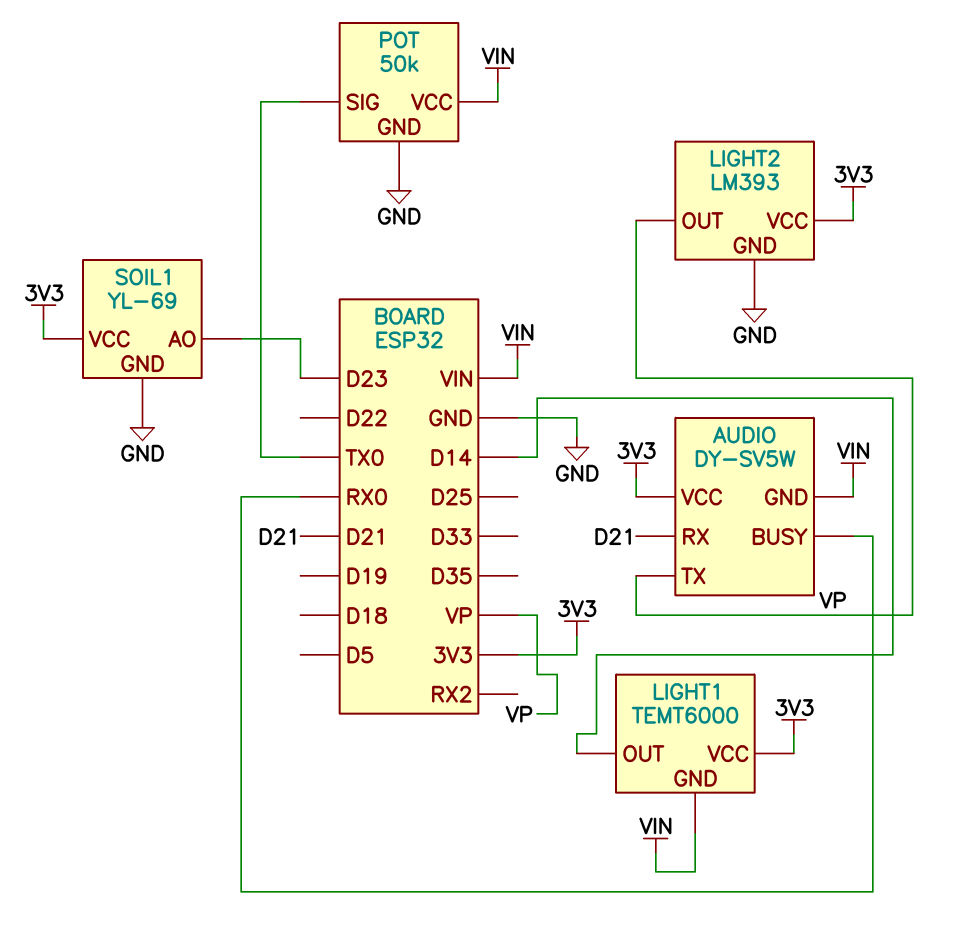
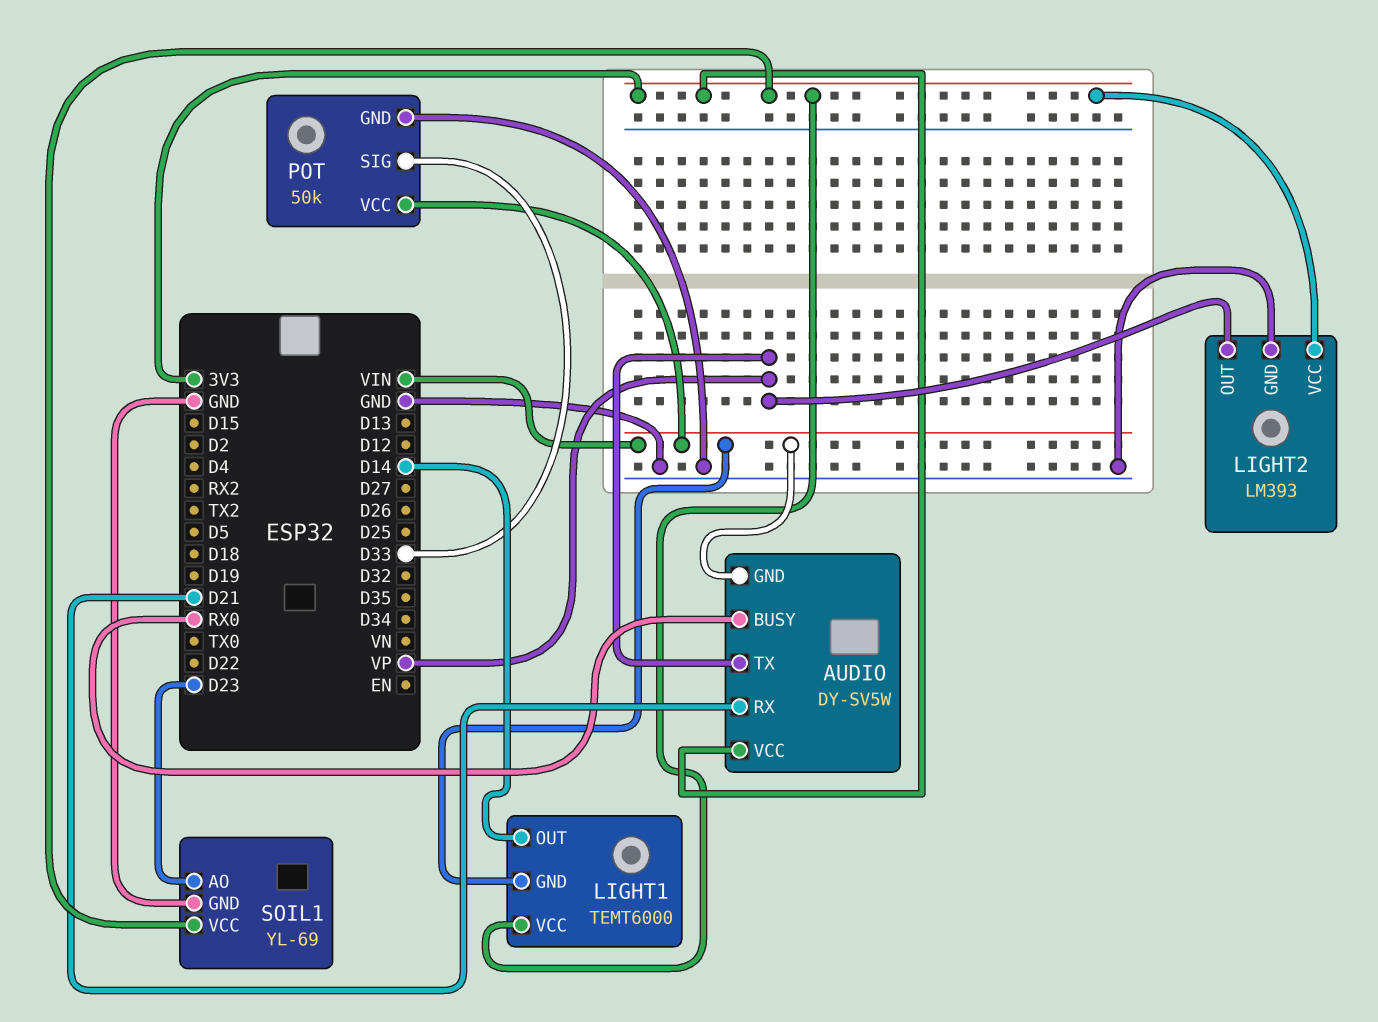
POT pin SIG: TX0 -> D33

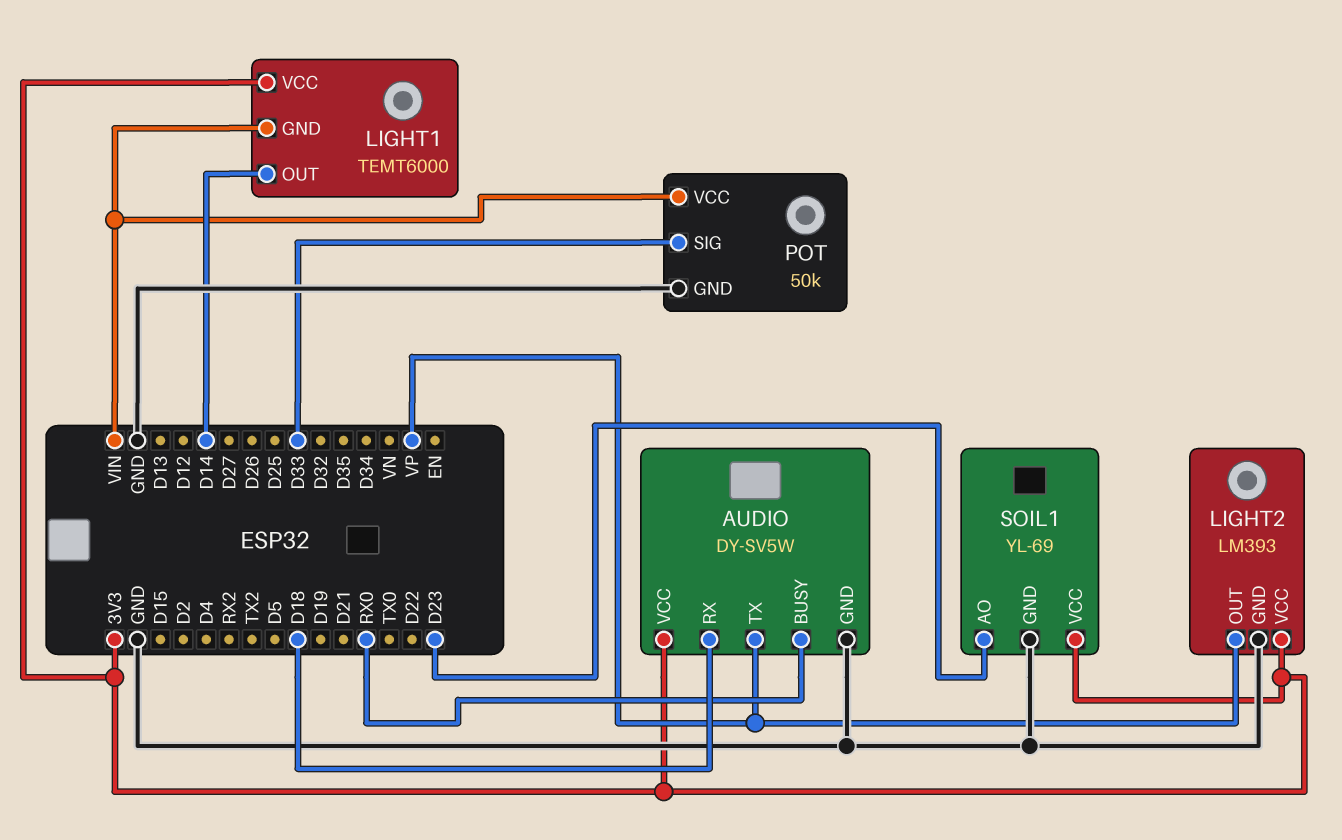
AUDIO pin GND: VIN -> GND
AUDIO pin RX: D21 -> D18

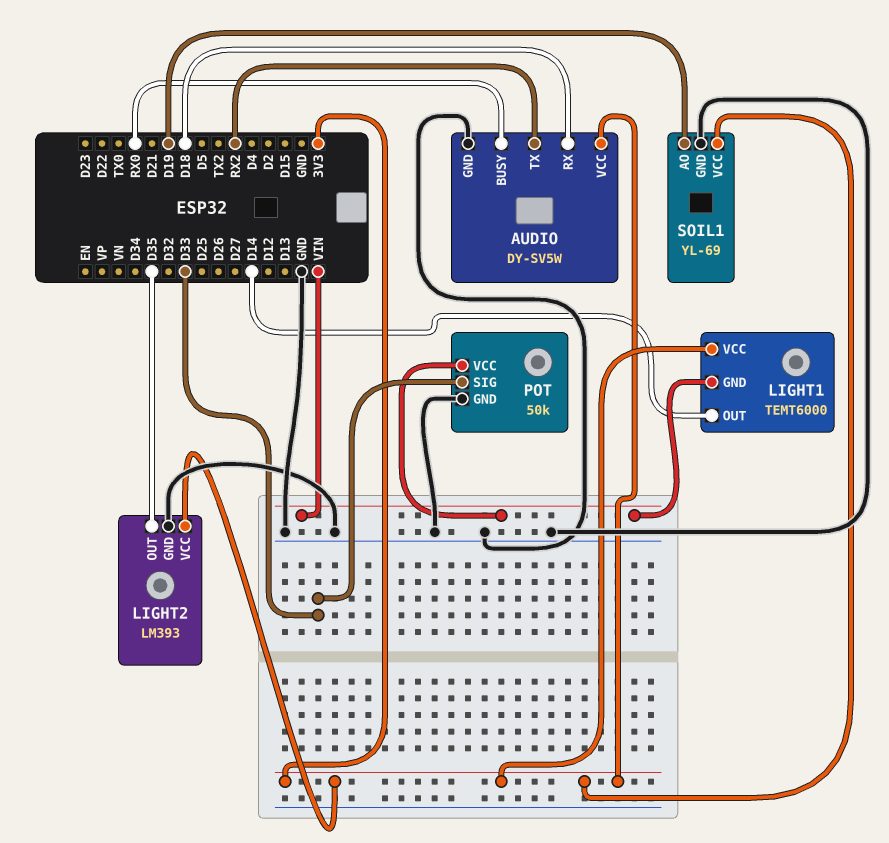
AUDIO pin TX: VP -> RX2
LIGHT2 pin OUT: VP -> D35
SOIL1 pin AO: D23 -> D19

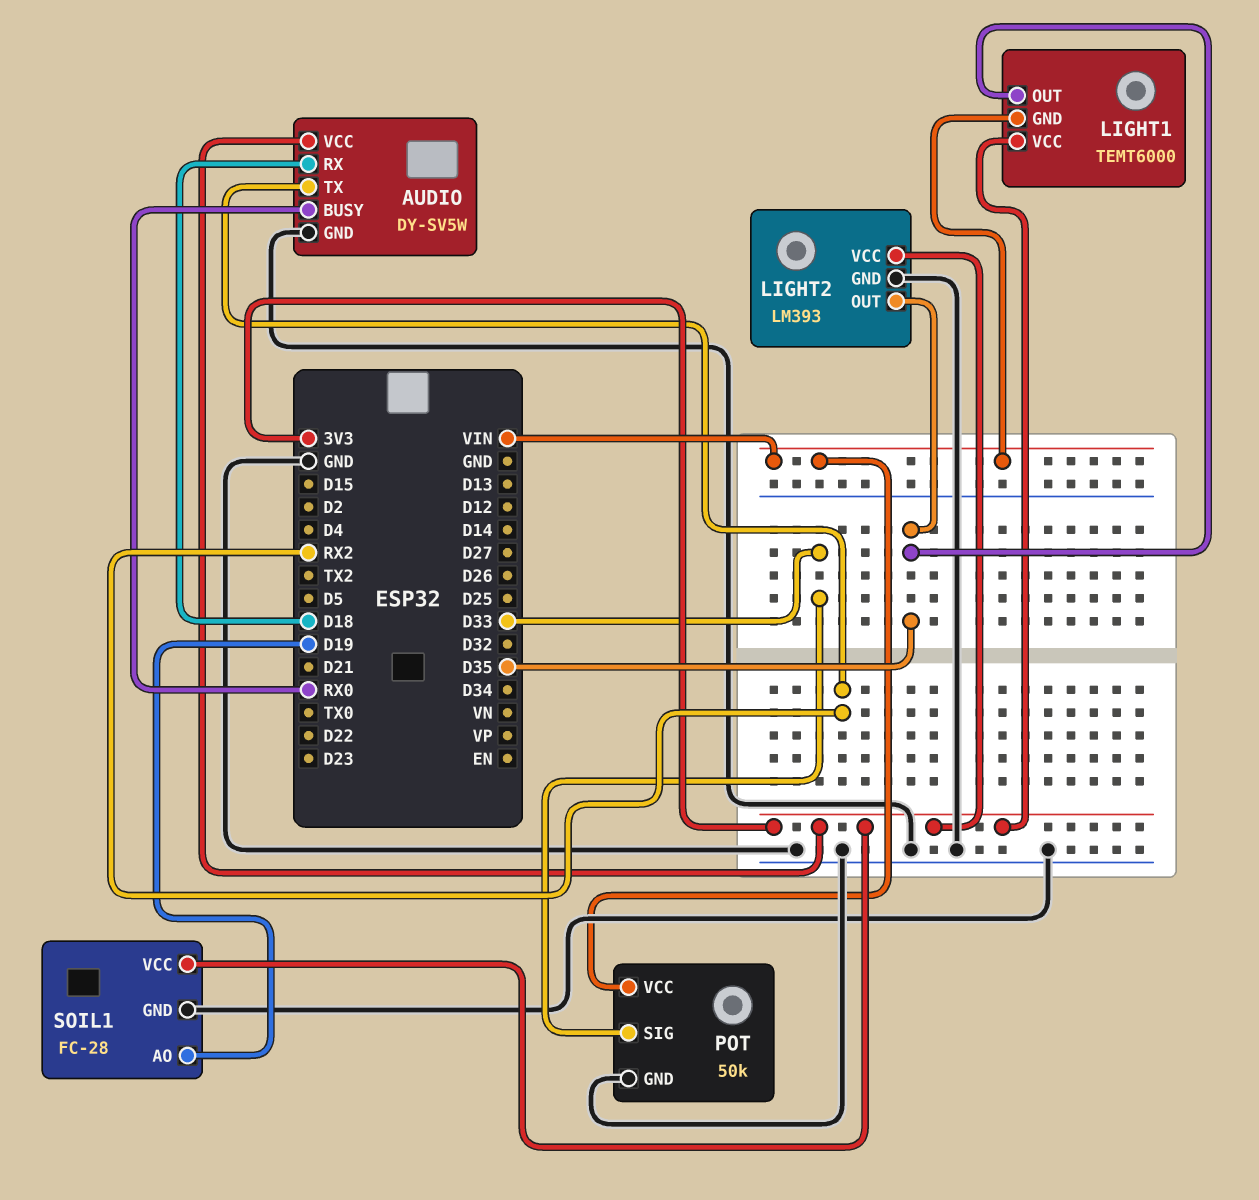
LIGHT1 pin OUT: D14 -> D35
SOIL1: YL-69 -> FC-28

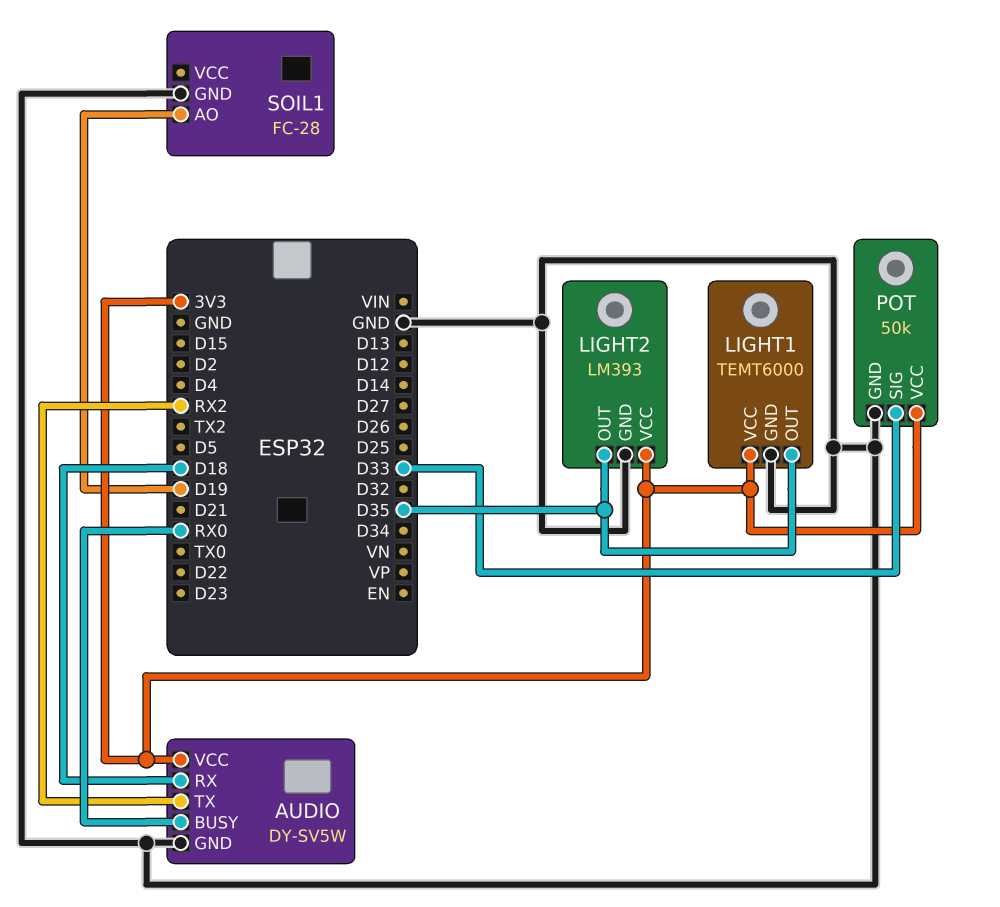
LIGHT1 pin GND: VIN -> GND
POT pin VCC: VIN -> 3V3
SOIL1 pin VCC: 3V3 -> none

